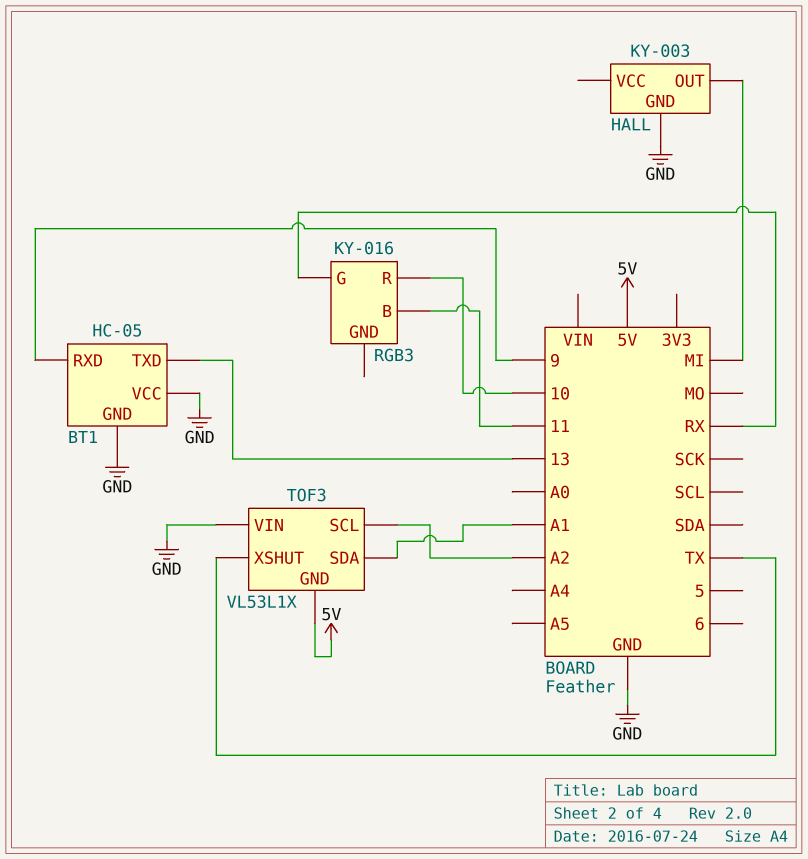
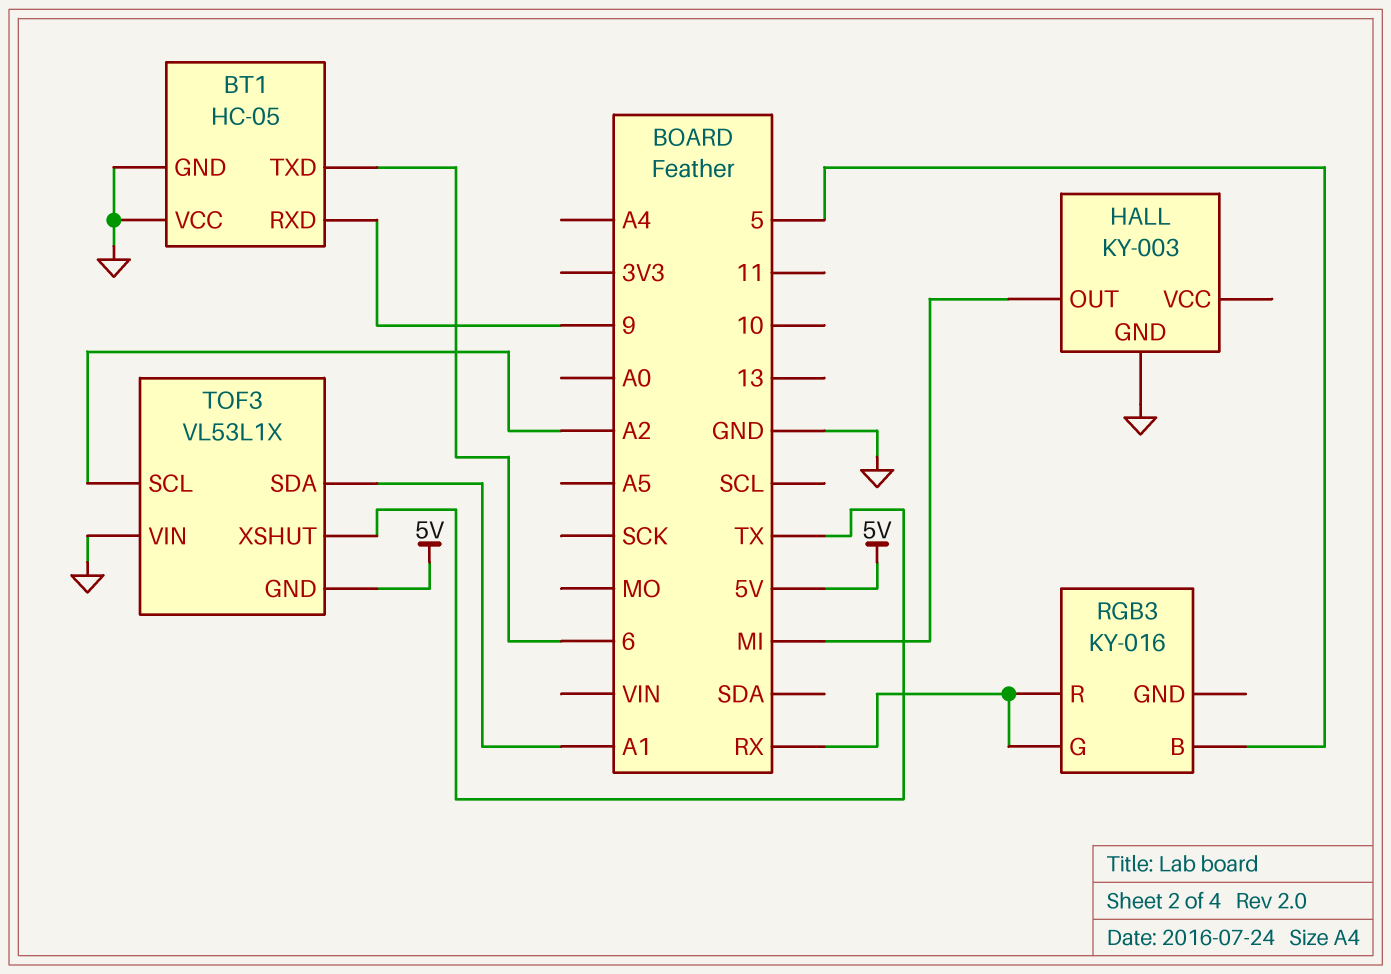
BT1 pin TXD: 13 -> 6
RGB3 pin B: 11 -> 5
RGB3 pin R: 10 -> RX

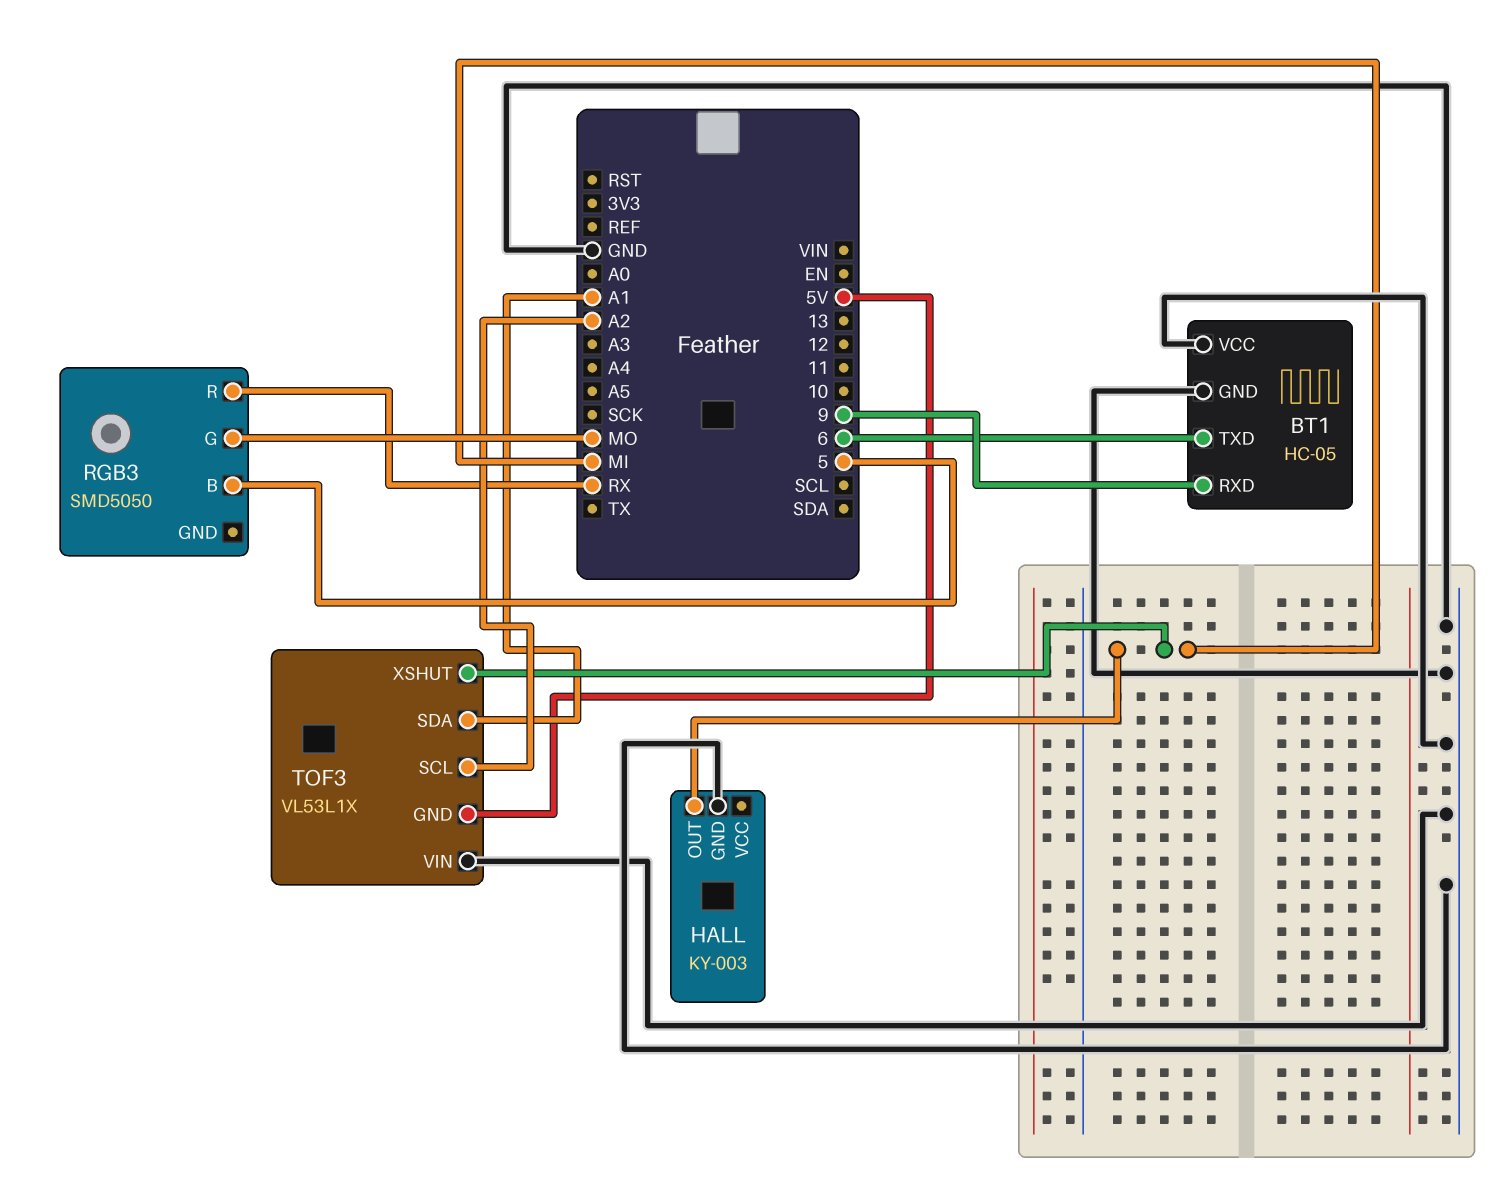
RGB3: KY-016 -> SMD5050
RGB3 pin G: RX -> MO
TOF3 pin XSHUT: TX -> MI

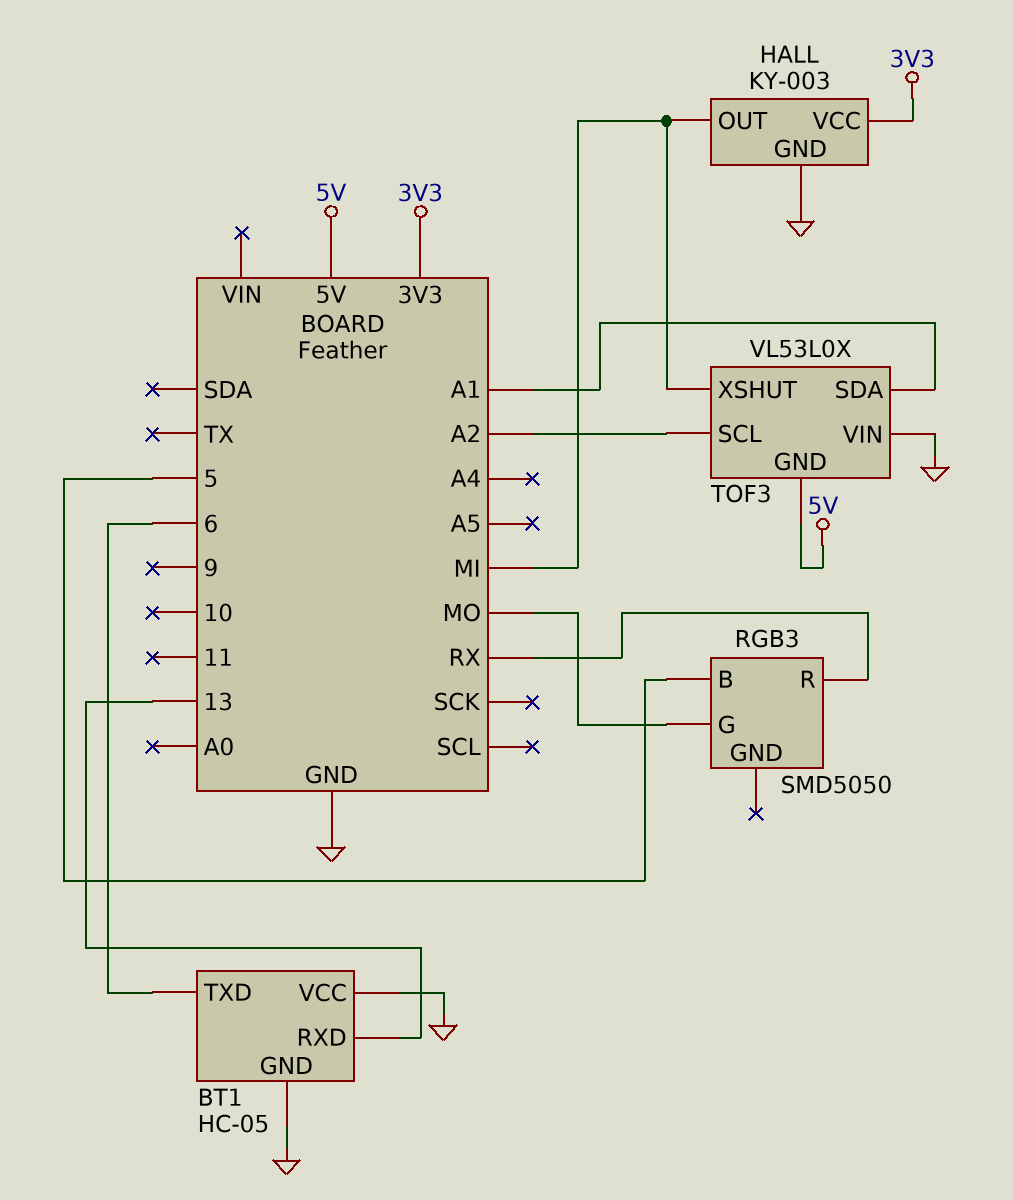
BT1 pin RXD: 9 -> 13
HALL pin VCC: none -> 3V3
TOF3: VL53L1X -> VL53L0X

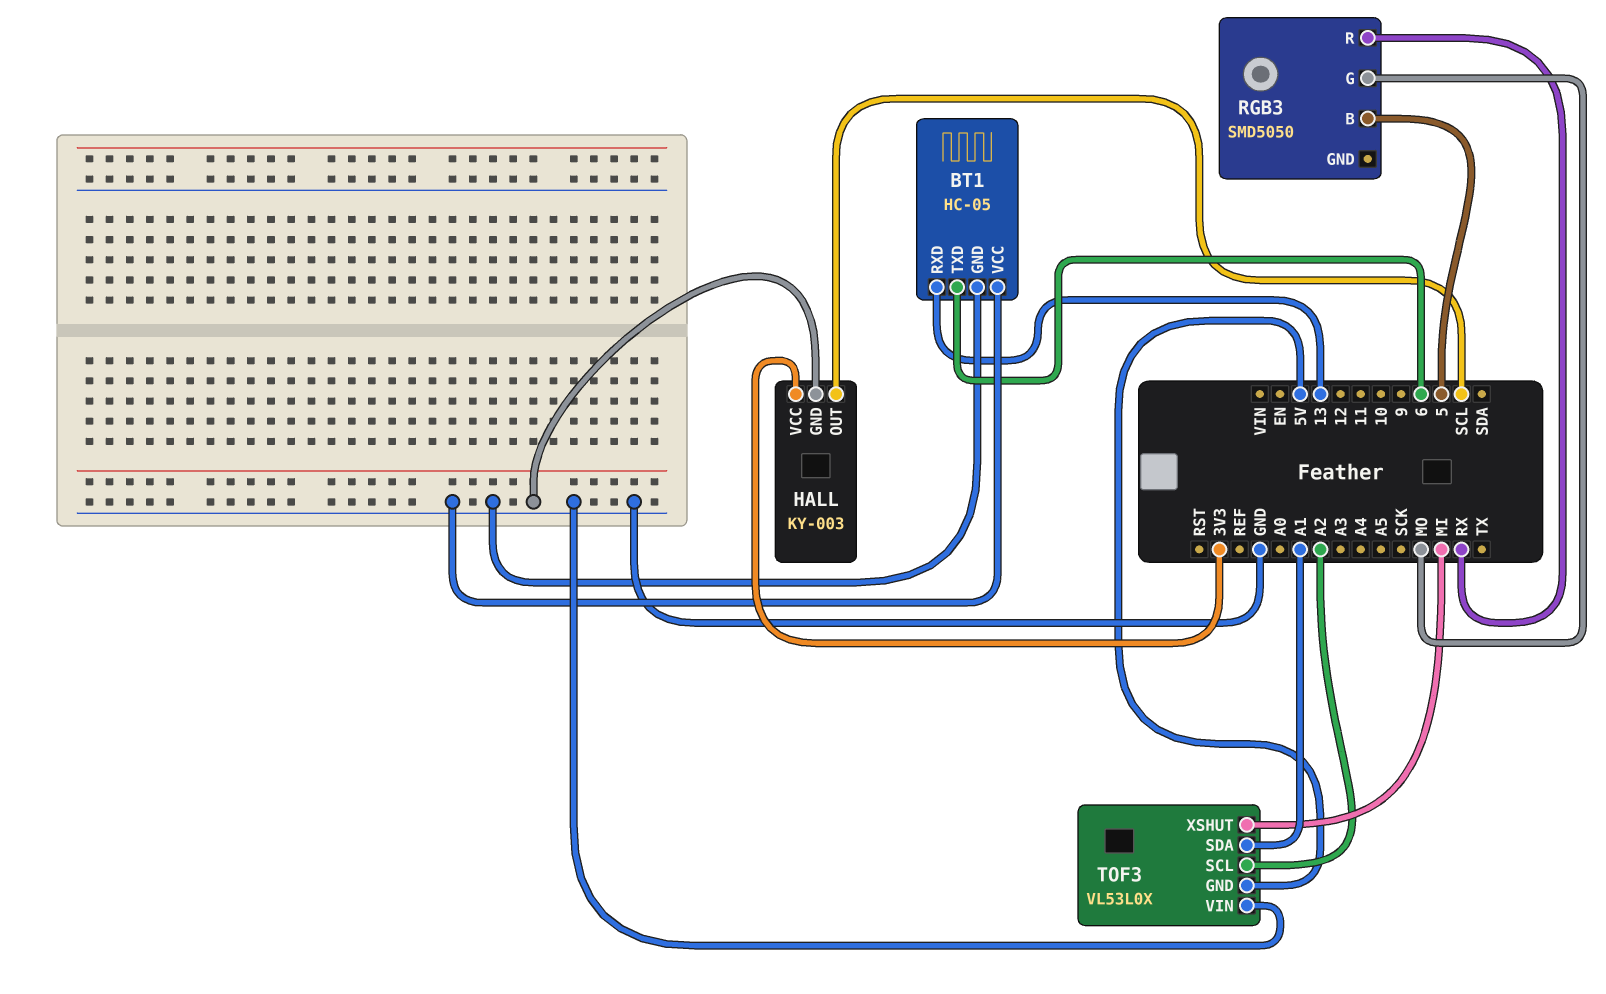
HALL pin OUT: MI -> SCL

